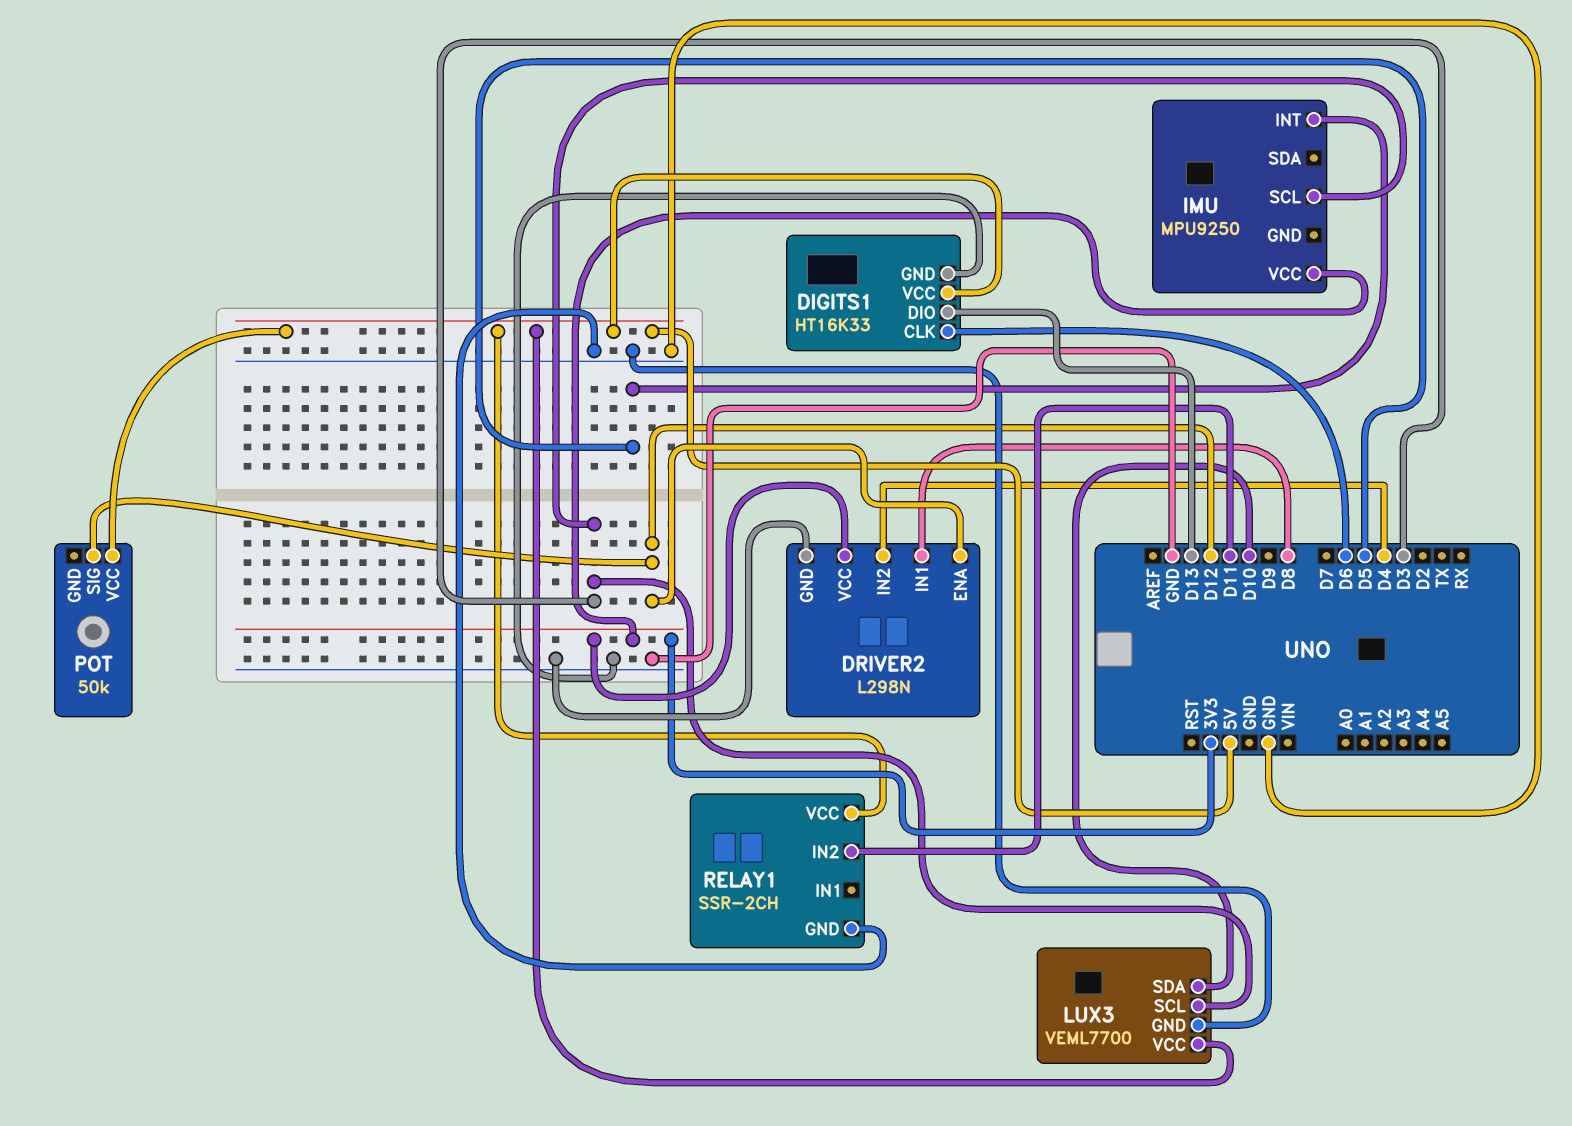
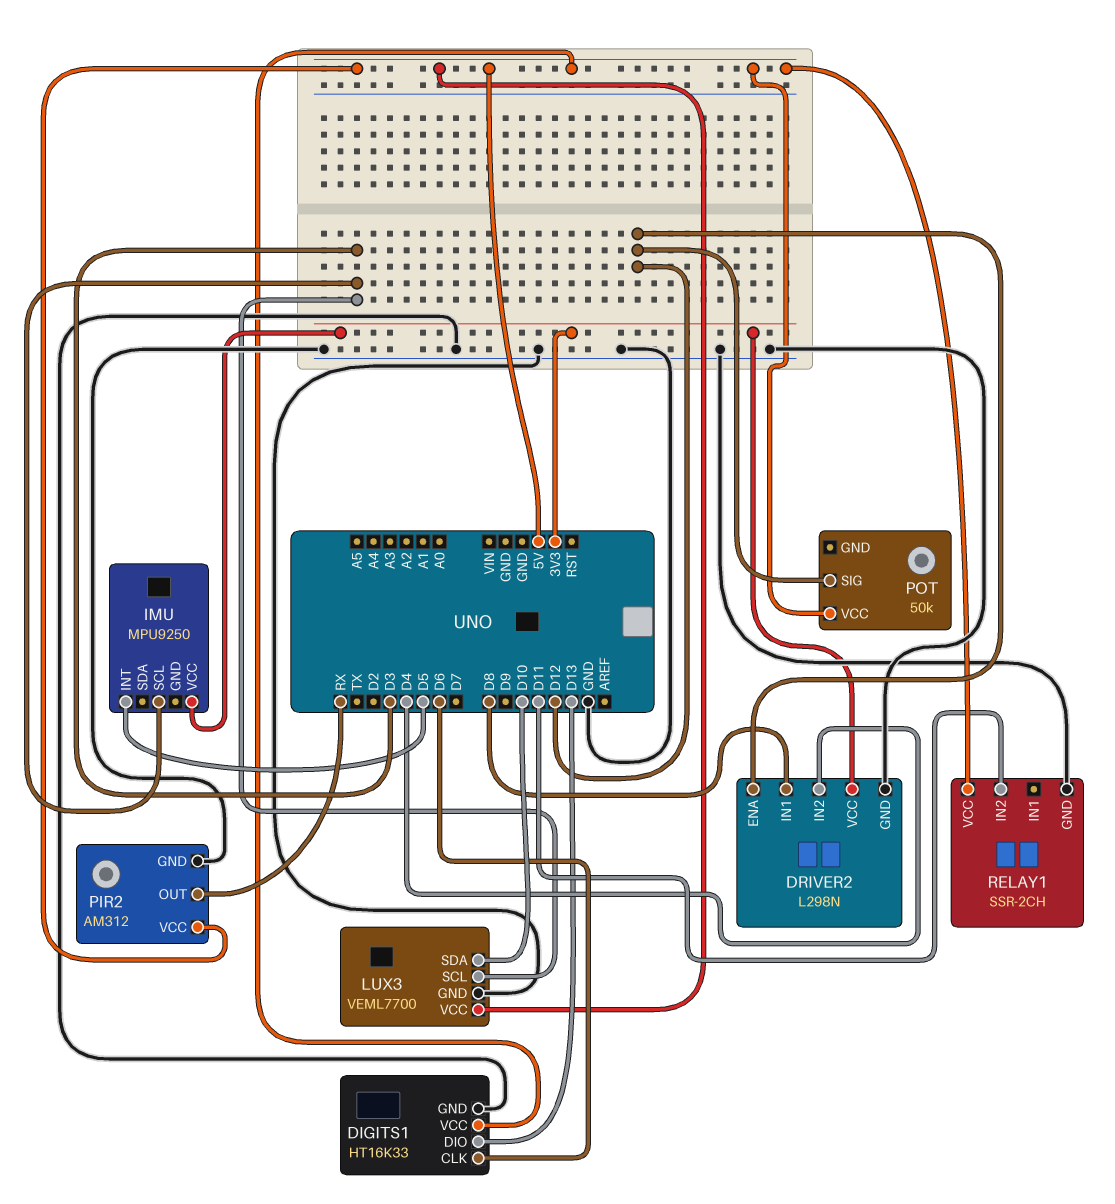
PIR2: none -> AM312
PIR2 pin GND: none -> GND
PIR2 pin OUT: none -> RX
PIR2 pin VCC: none -> 5V

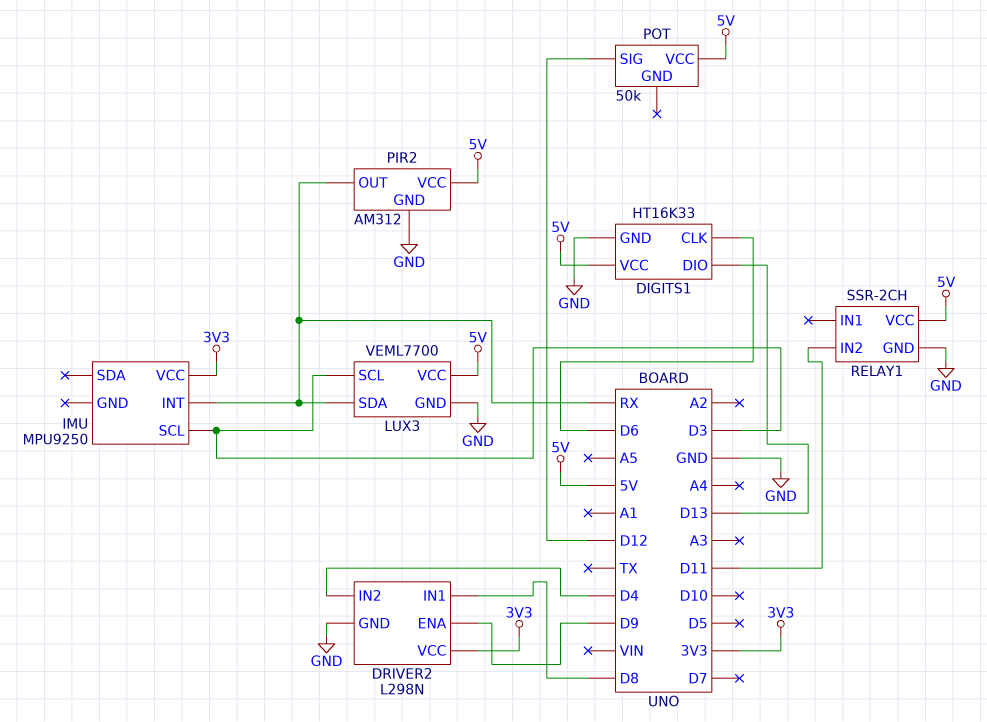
DRIVER2 pin ENA: D12 -> D9
IMU pin INT: D5 -> RX
LUX3 pin SDA: D10 -> RX

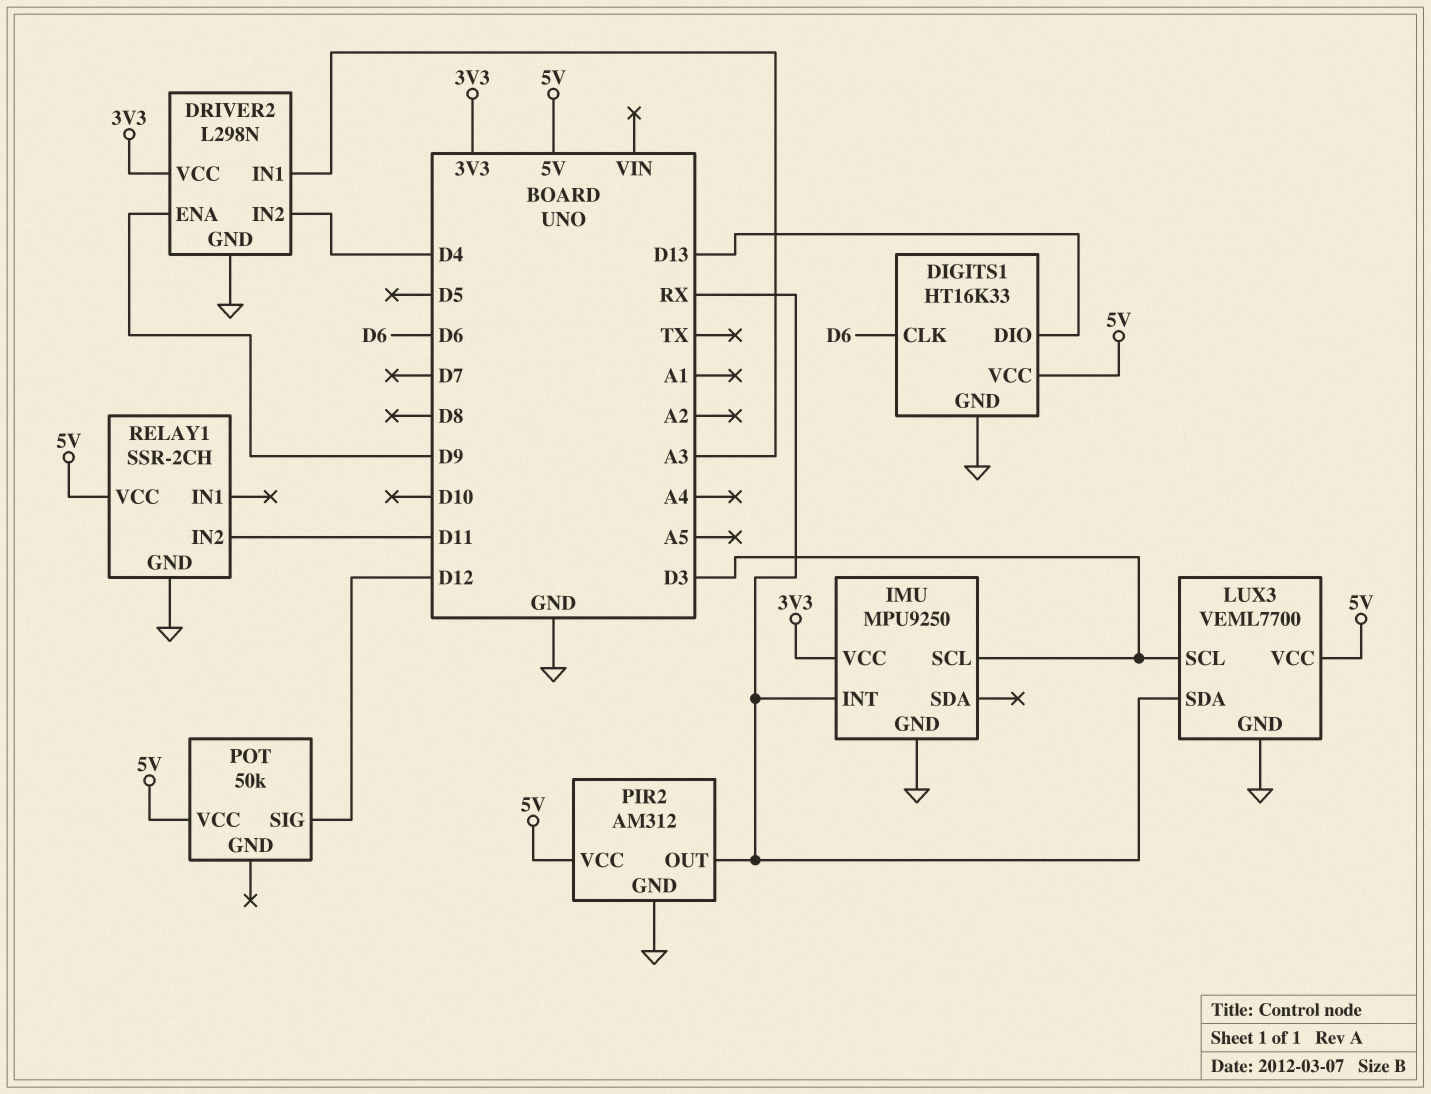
DRIVER2 pin IN1: D8 -> A3
IMU pin GND: none -> GND

